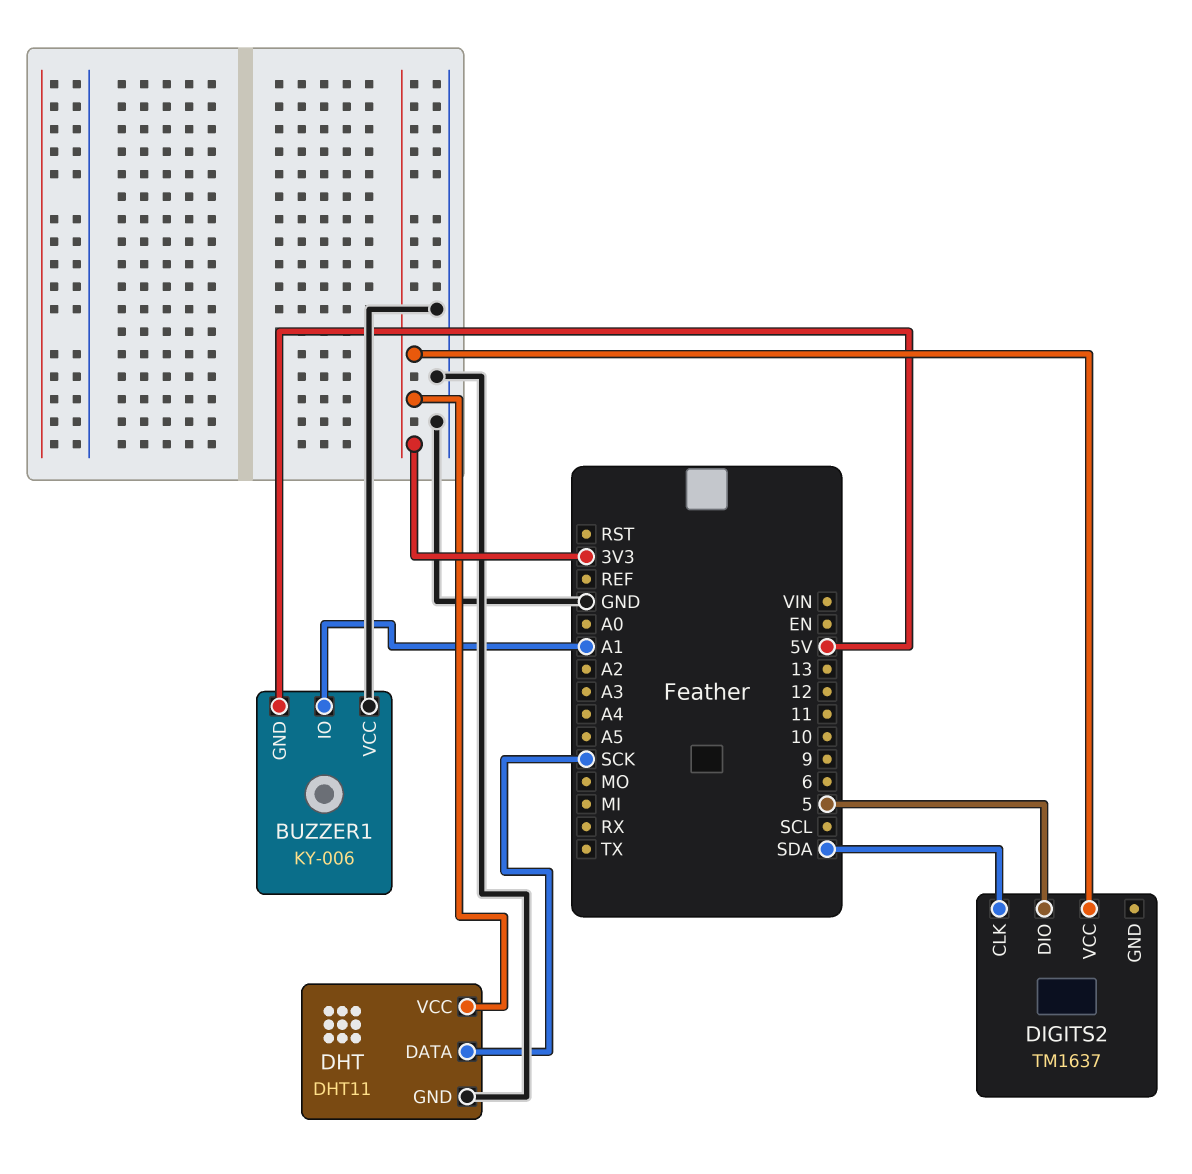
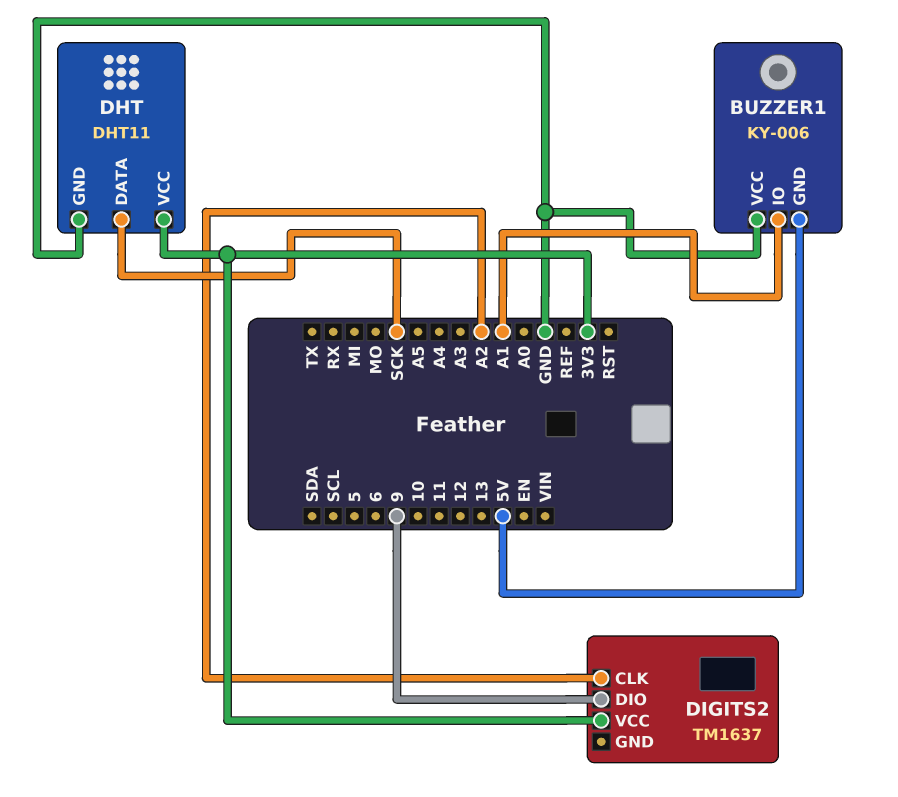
DIGITS2 pin CLK: SDA -> A2
DIGITS2 pin DIO: 5 -> 9

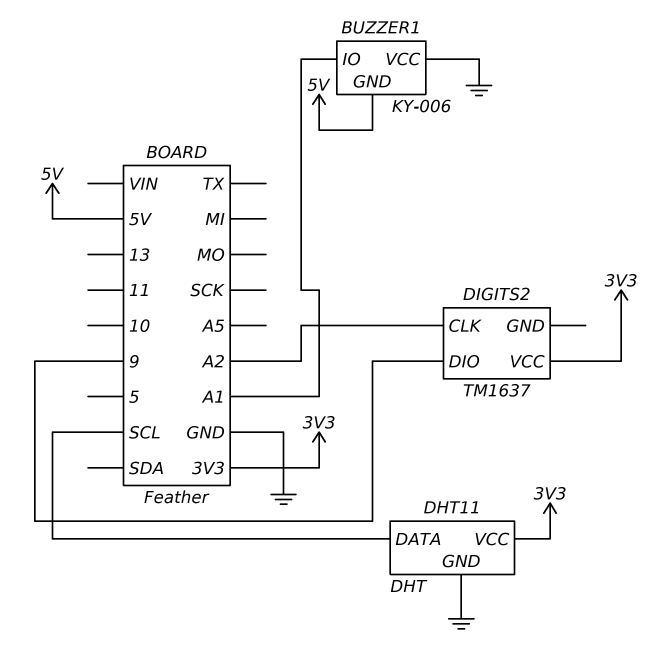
DHT pin DATA: SCK -> SCL

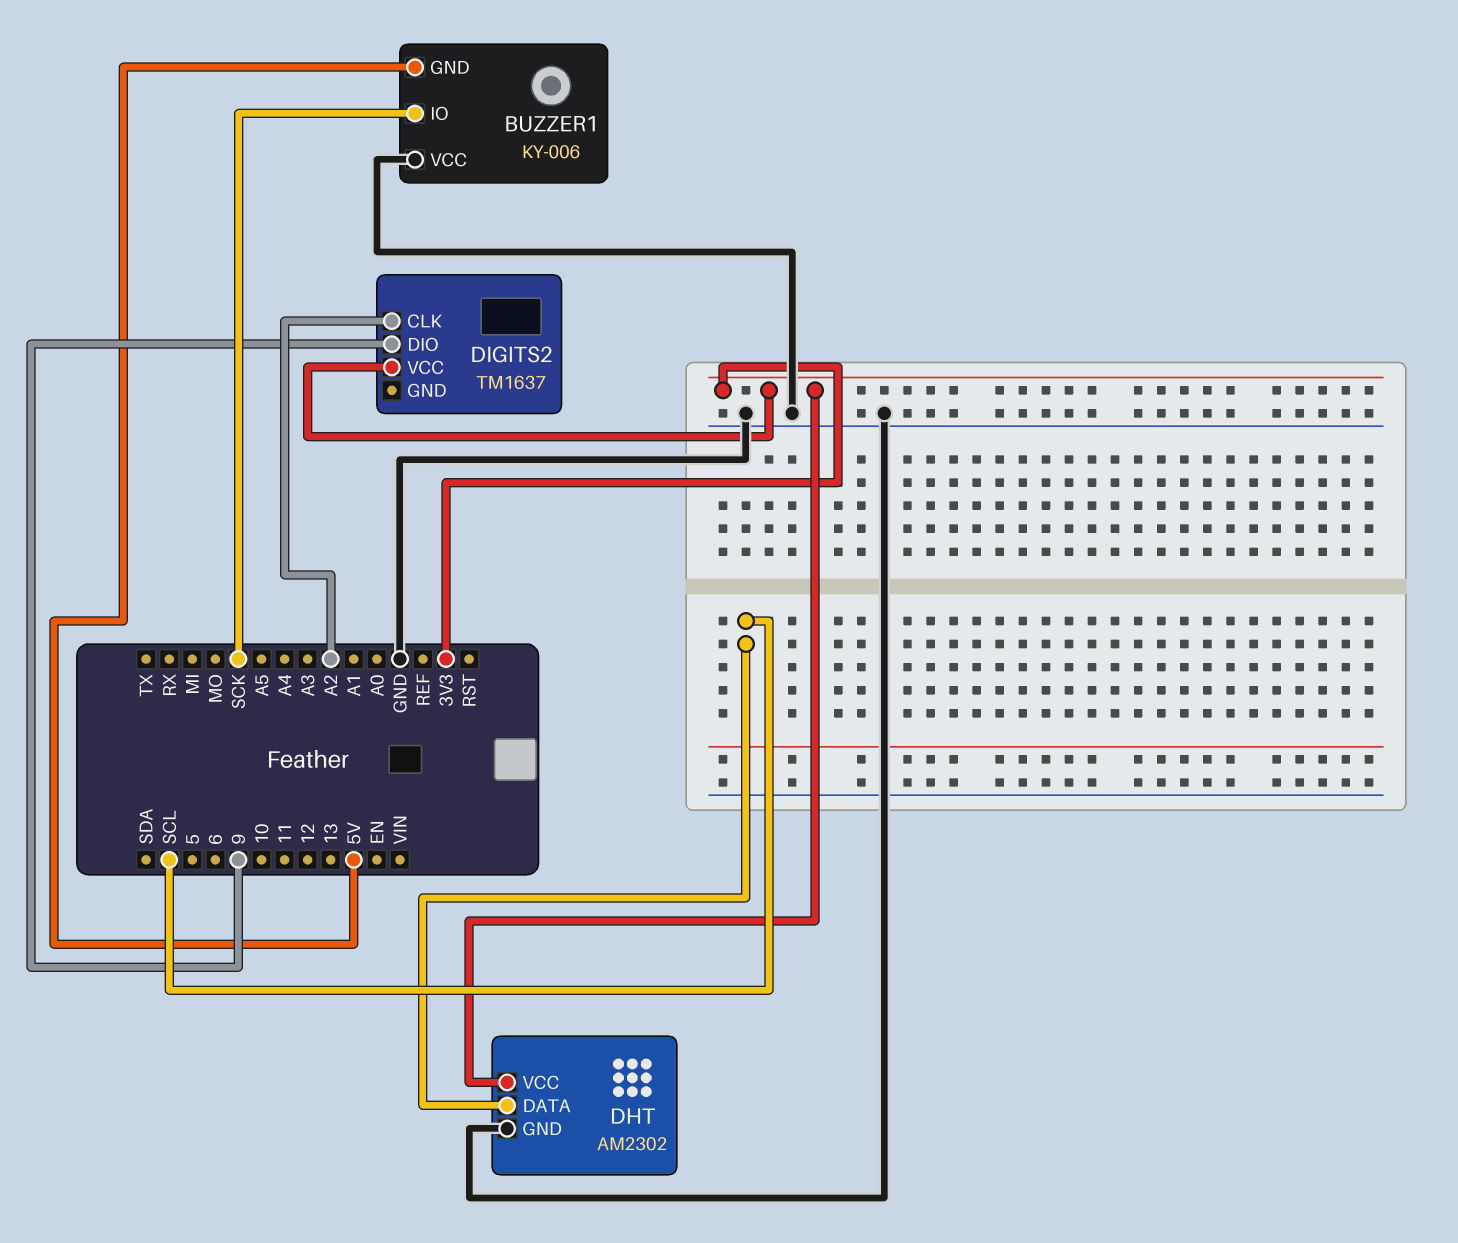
BUZZER1 pin IO: A1 -> SCK
DHT: DHT11 -> AM2302

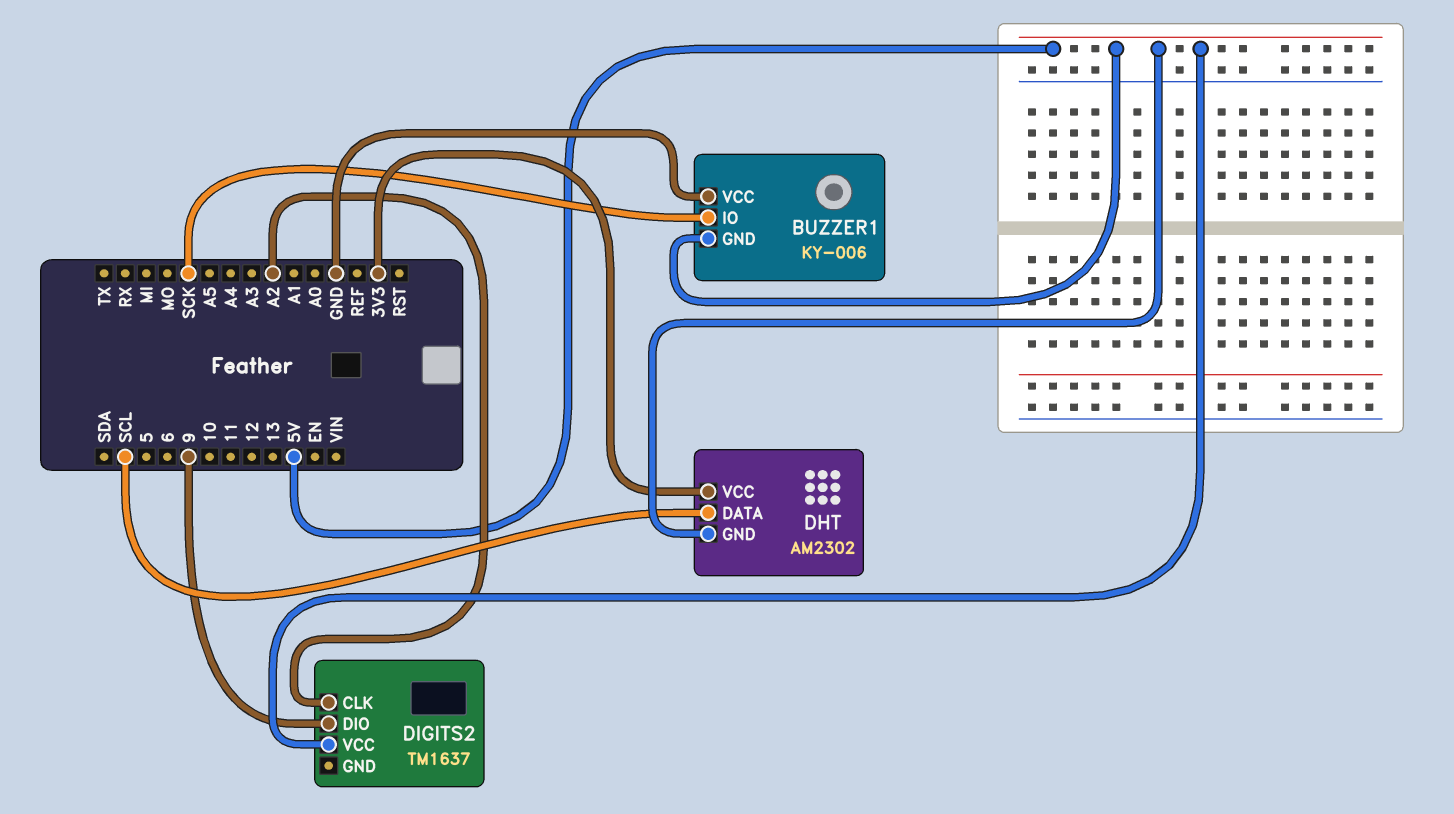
DHT pin GND: GND -> 5V
DIGITS2 pin VCC: 3V3 -> 5V

